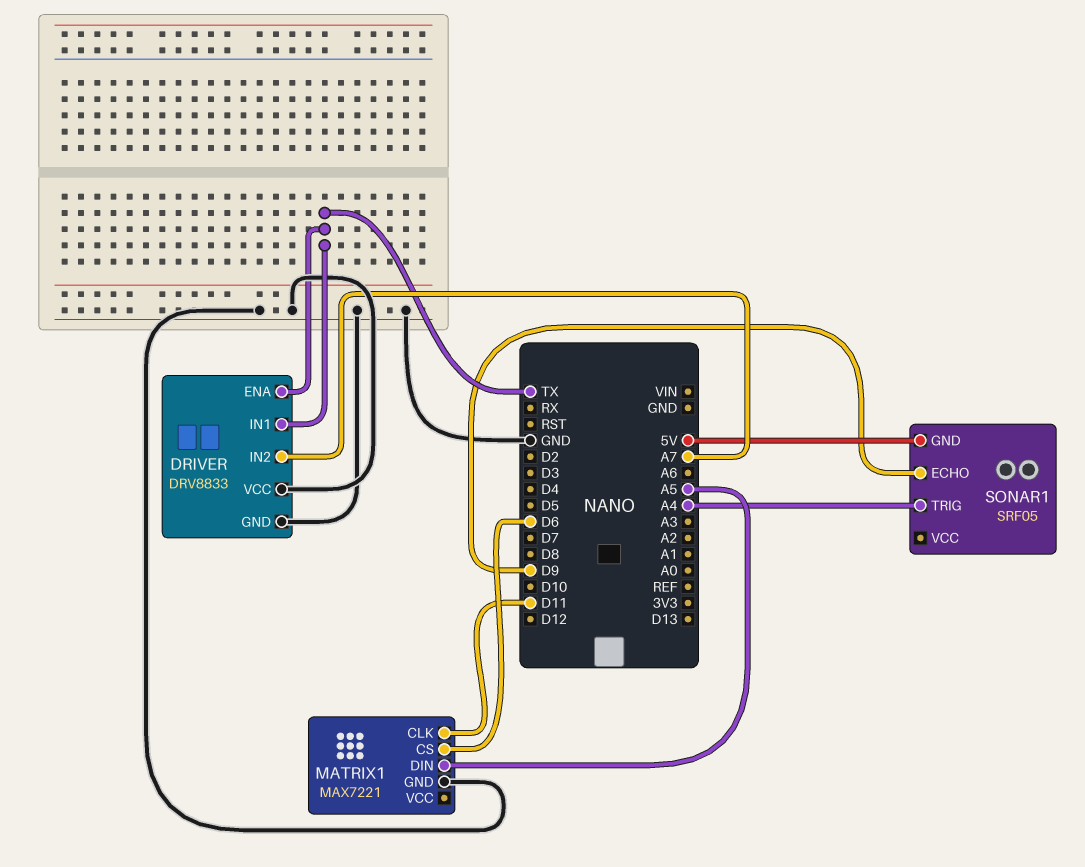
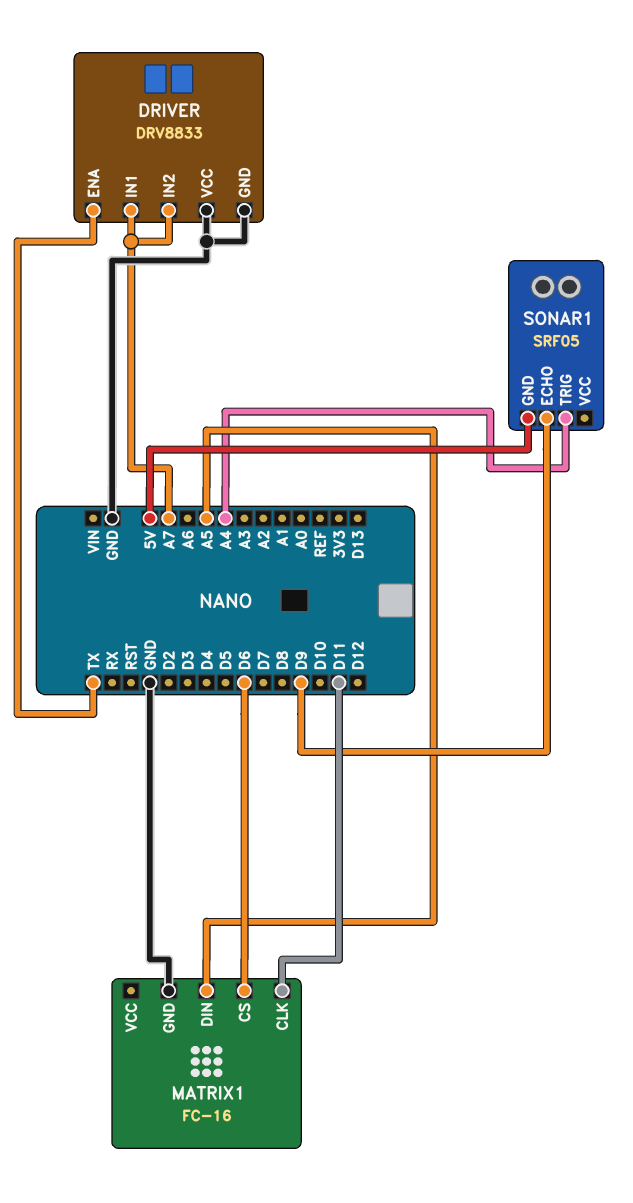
DRIVER pin IN1: TX -> A7
MATRIX1: MAX7221 -> FC-16

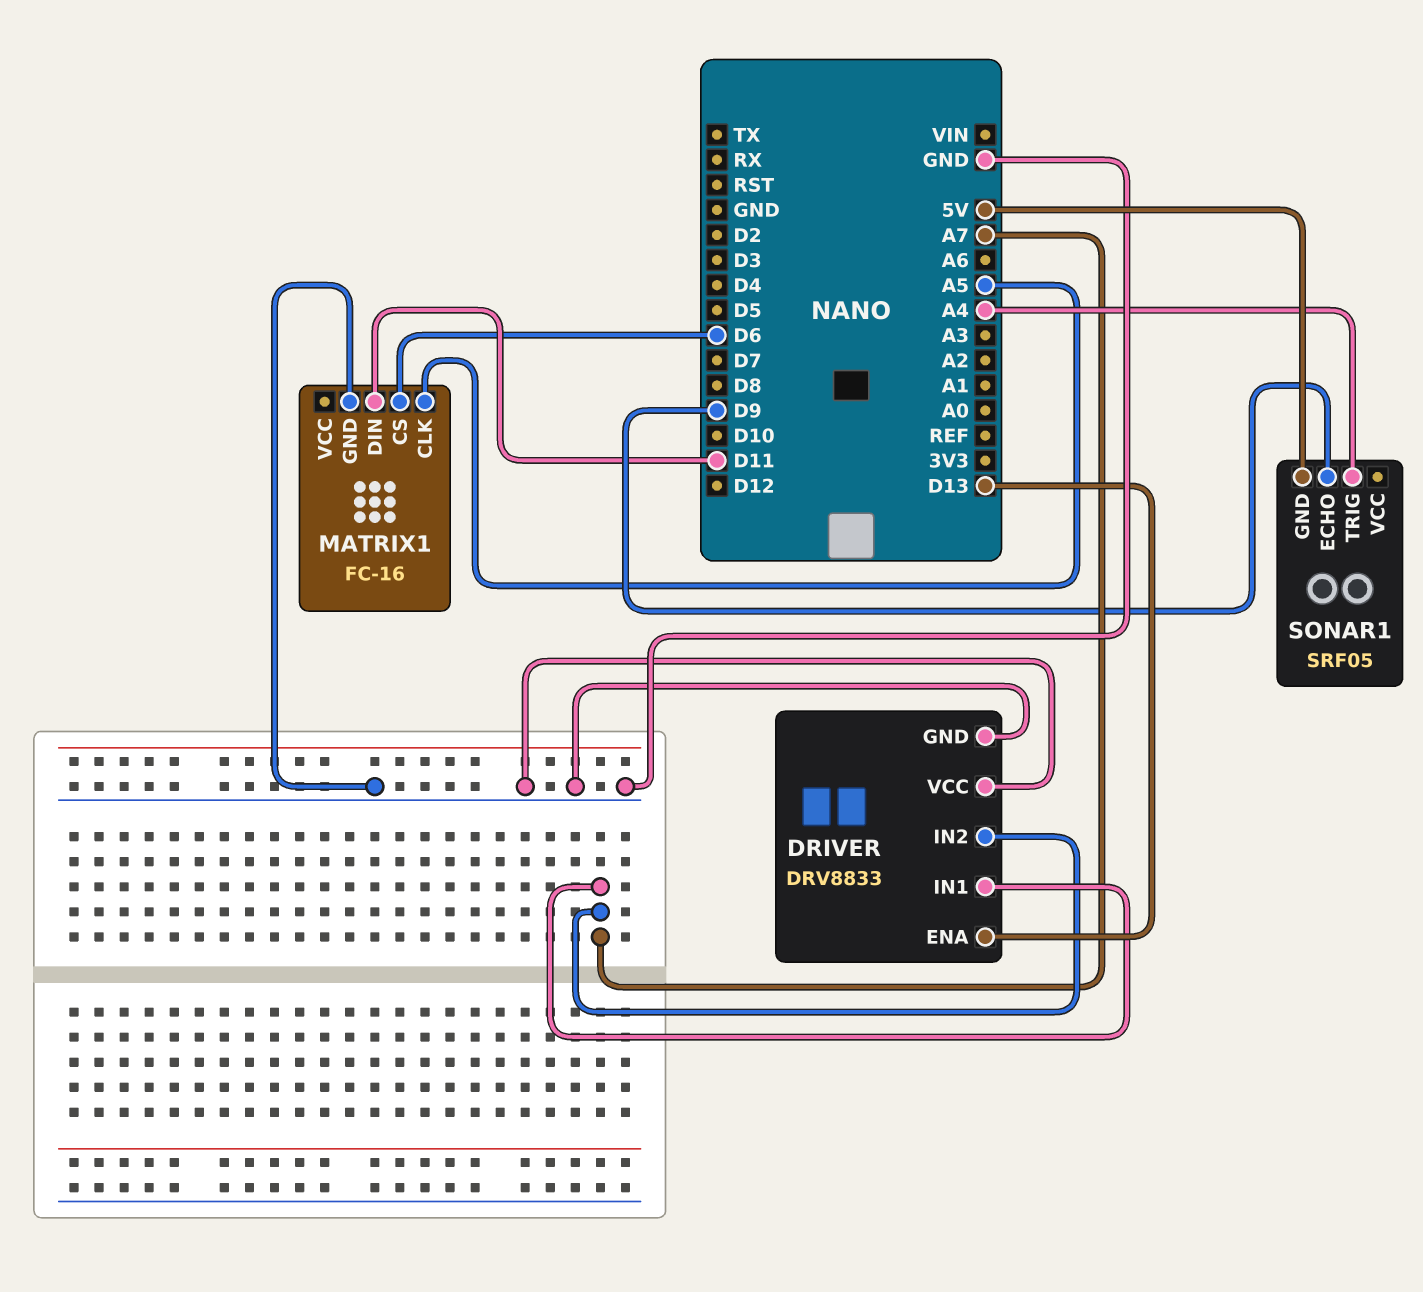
DRIVER pin ENA: TX -> D13
MATRIX1 pin CLK: D11 -> A5
MATRIX1 pin DIN: A5 -> D11

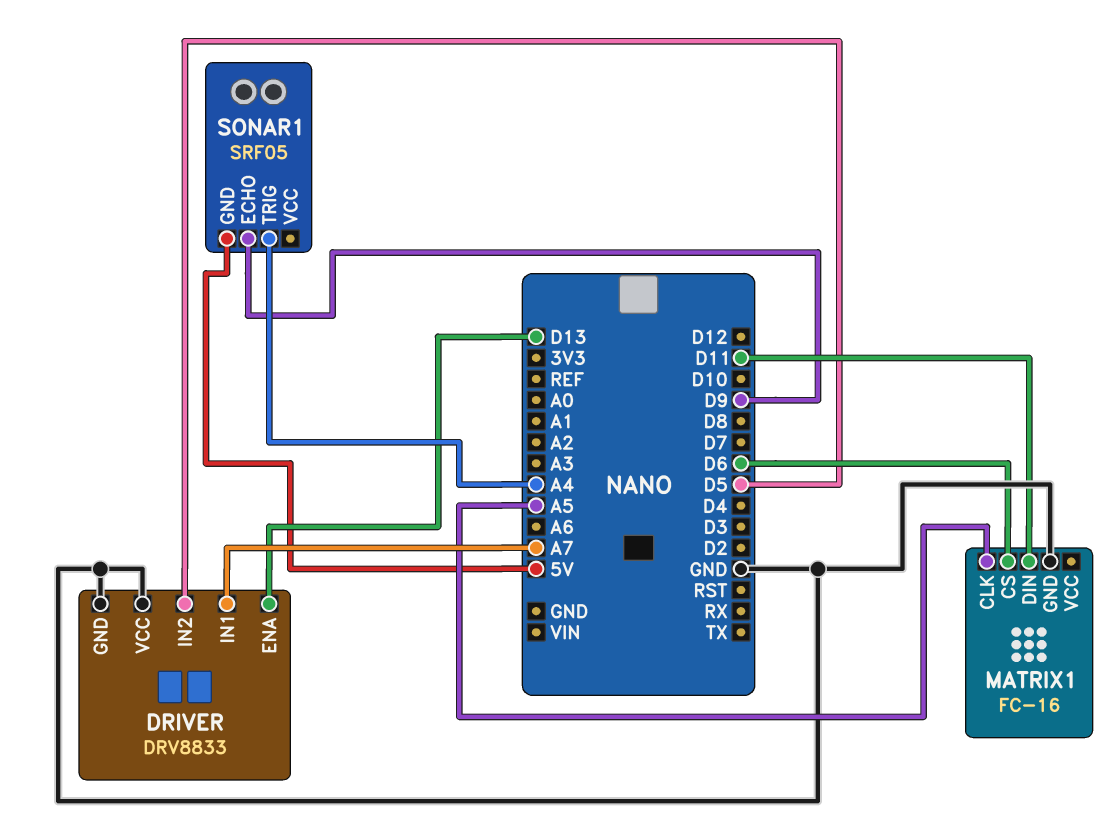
DRIVER pin IN2: A7 -> D5

